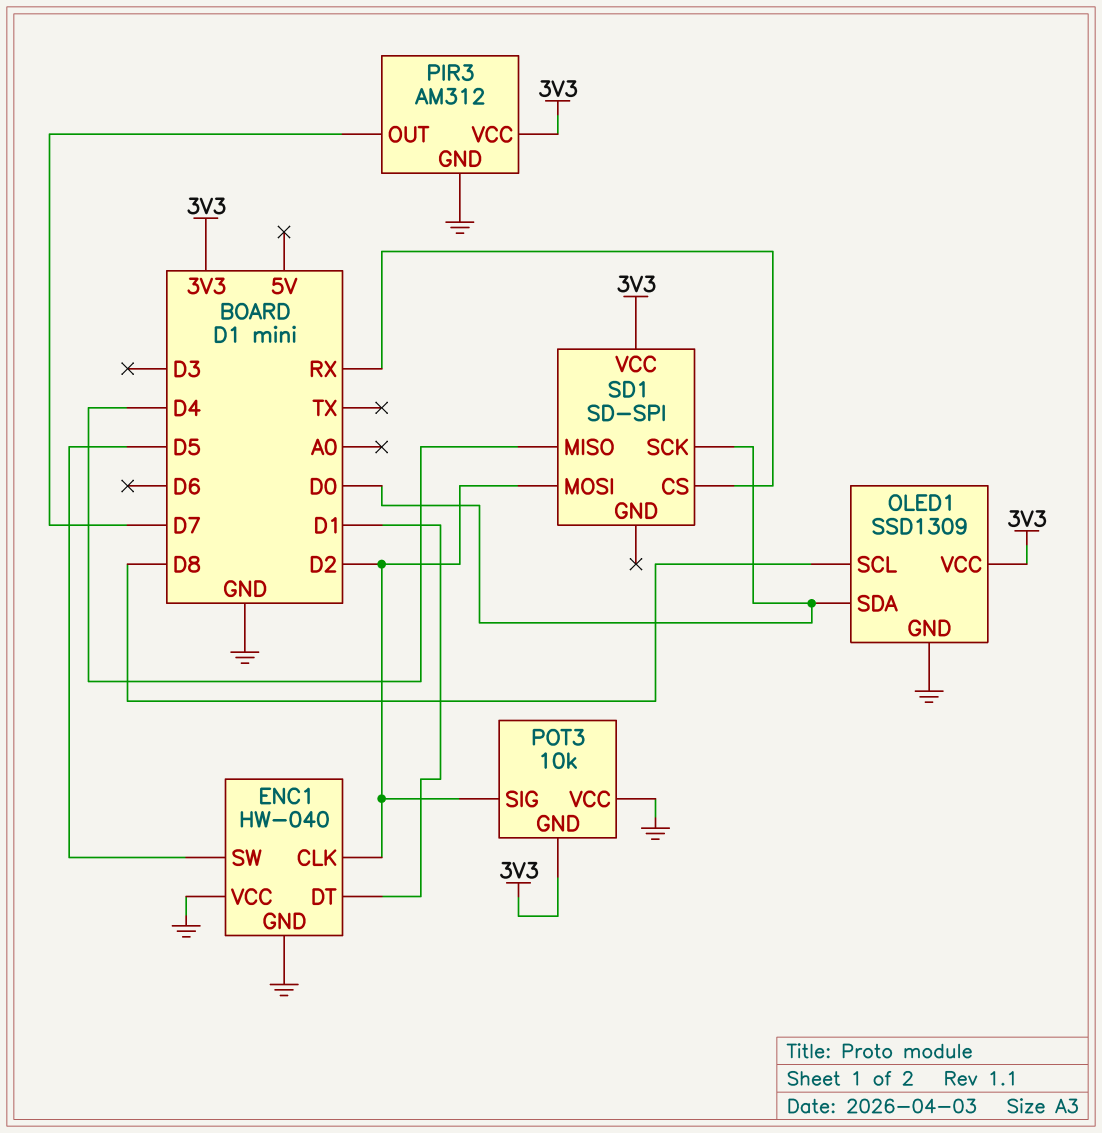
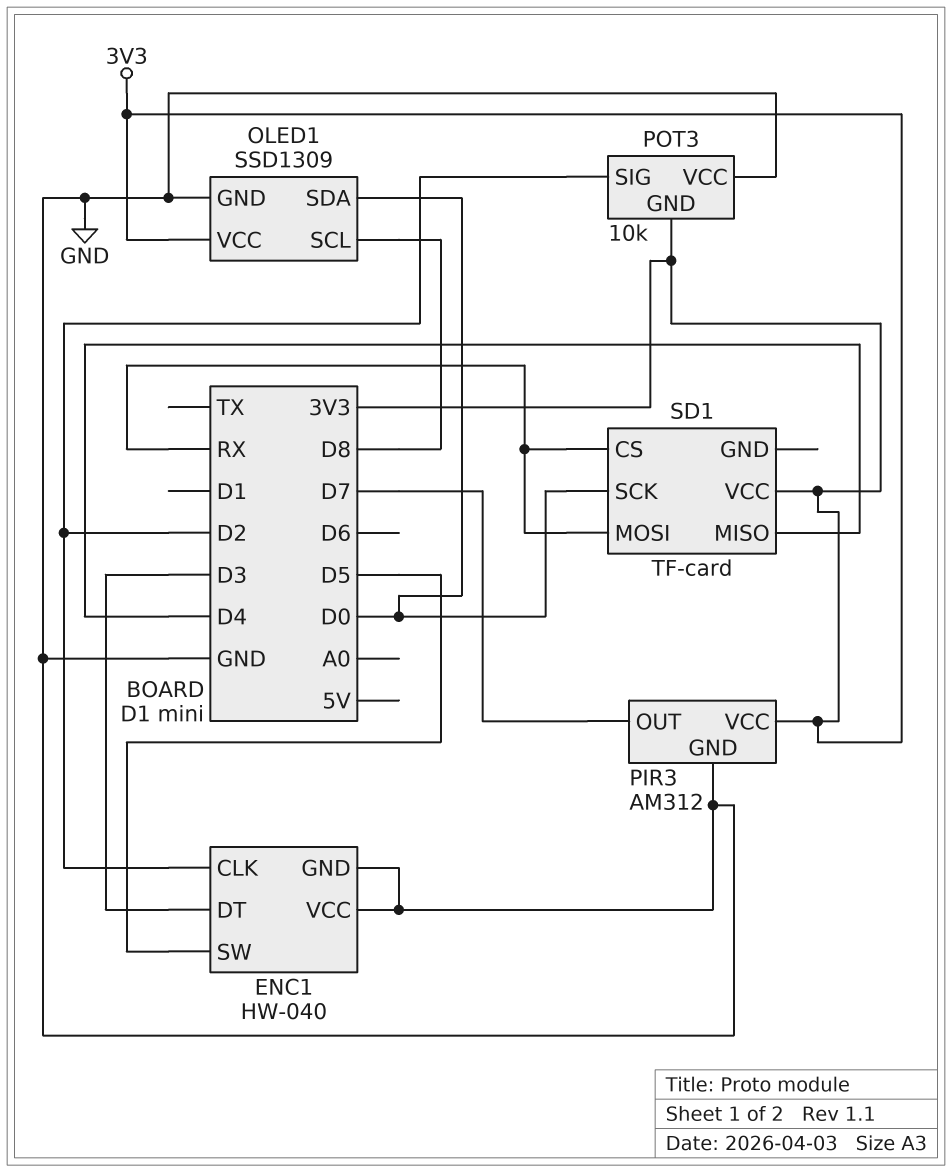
ENC1 pin DT: D1 -> D3
SD1: SD-SPI -> TF-card
SD1 pin MOSI: D2 -> RX

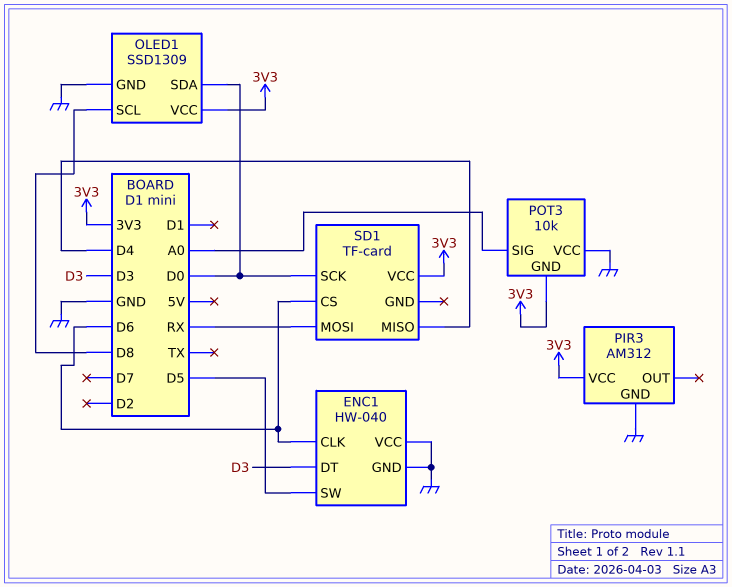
ENC1 pin CLK: D2 -> D6
PIR3 pin OUT: D7 -> none
POT3 pin SIG: D2 -> A0
SD1 pin CS: RX -> D6

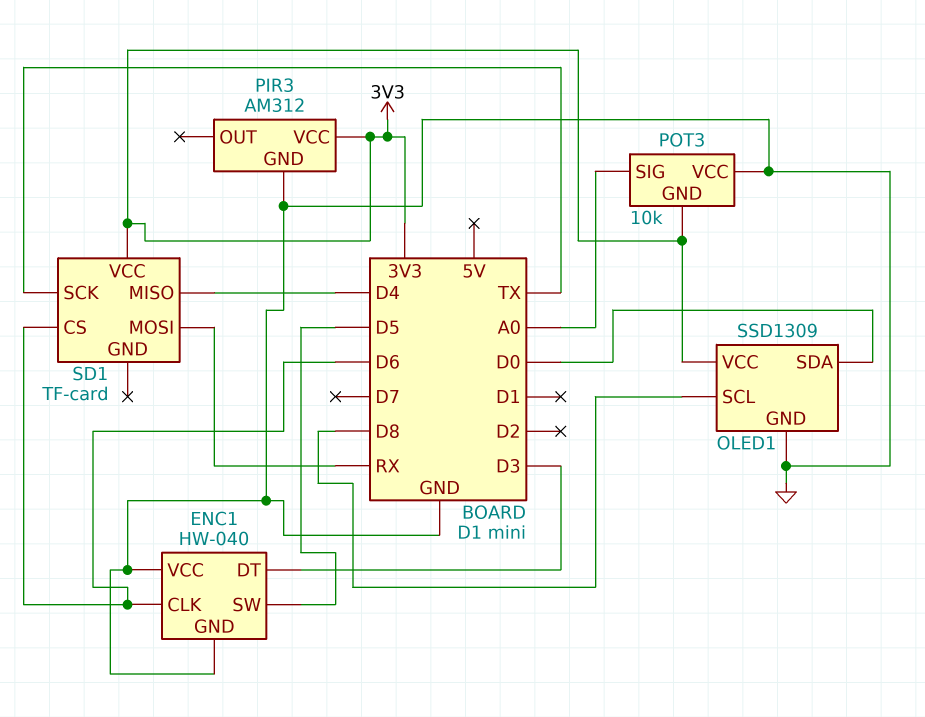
SD1 pin SCK: D0 -> TX

